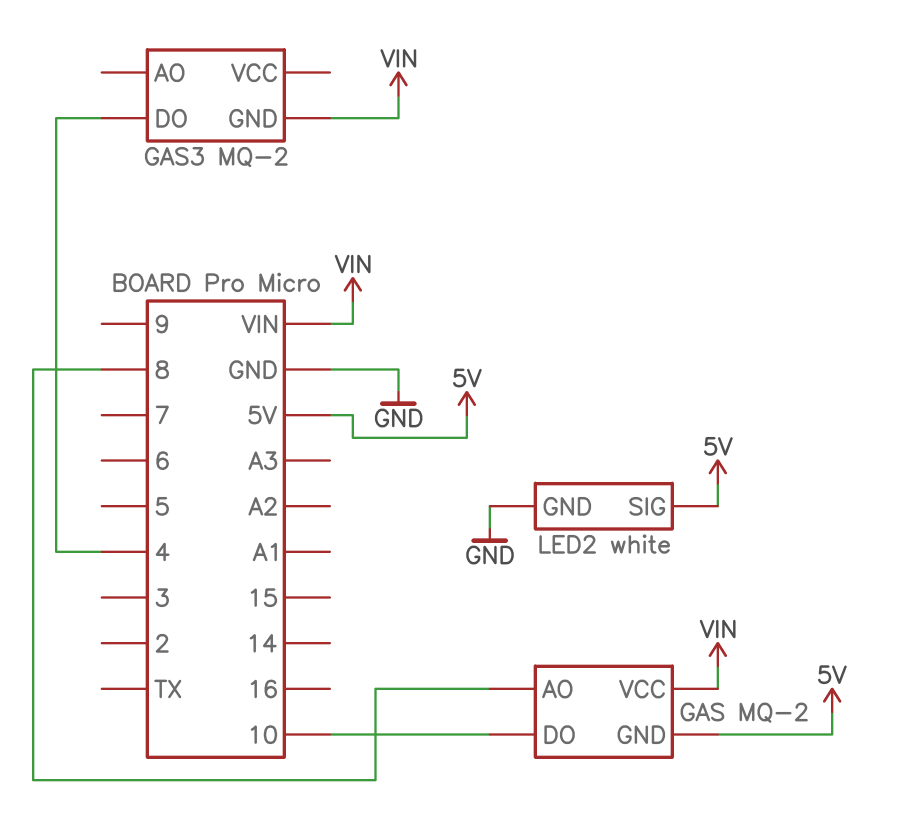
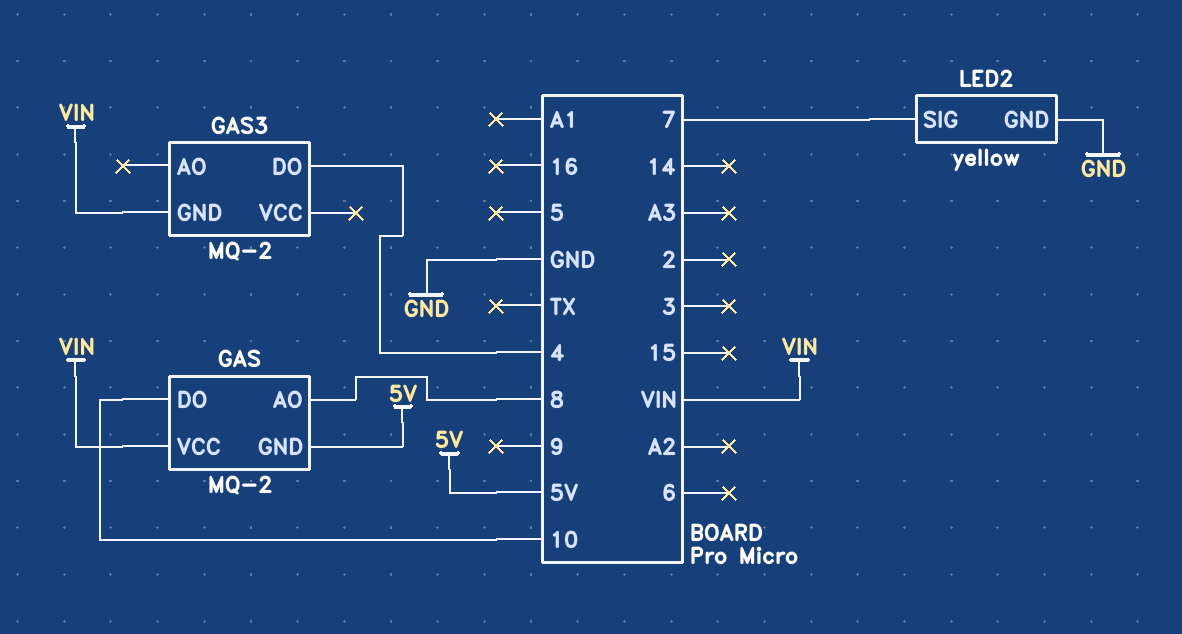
LED2: white -> yellow
LED2 pin SIG: 5V -> 7

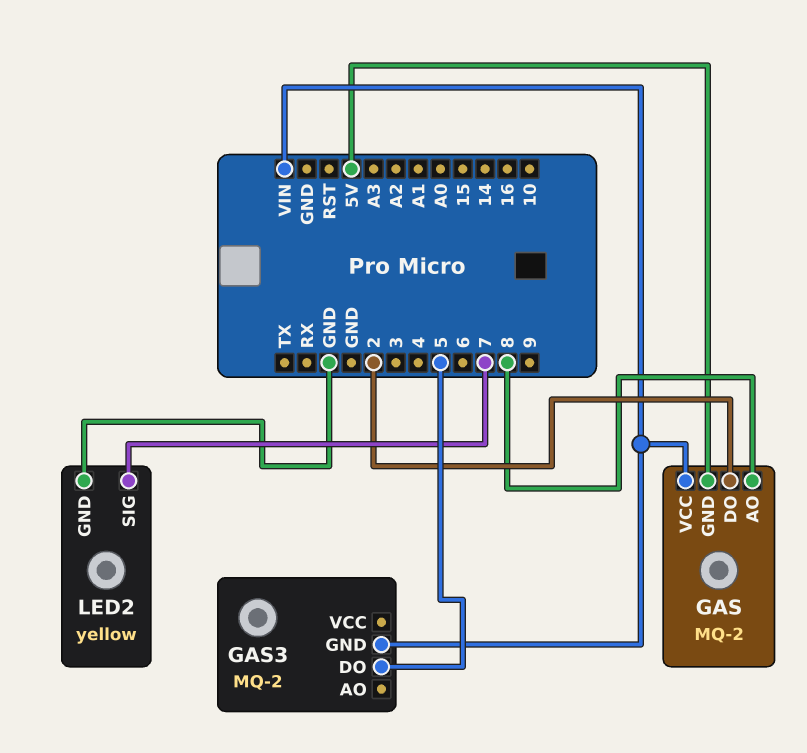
GAS pin DO: 10 -> 2
GAS3 pin DO: 4 -> 5

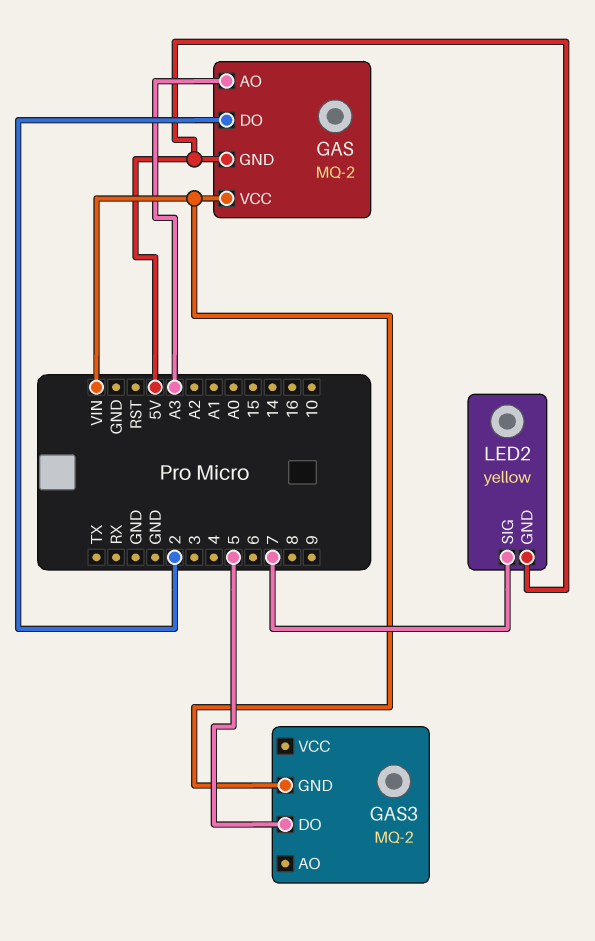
GAS pin AO: 8 -> A3
LED2 pin GND: GND -> 5V

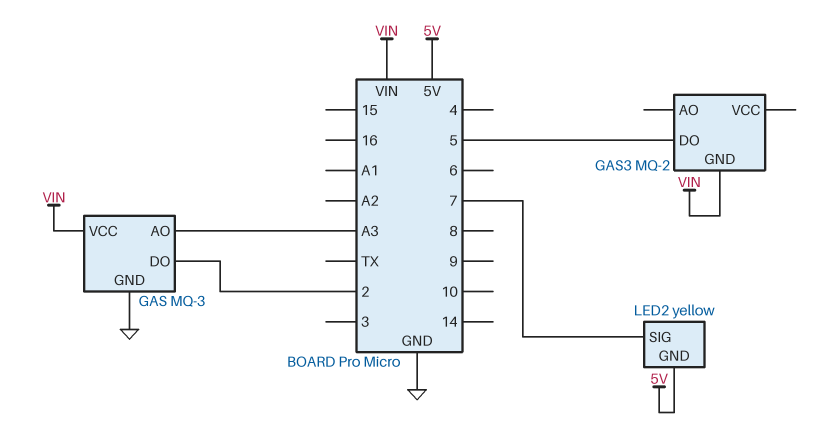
GAS: MQ-2 -> MQ-3
GAS pin GND: 5V -> GND

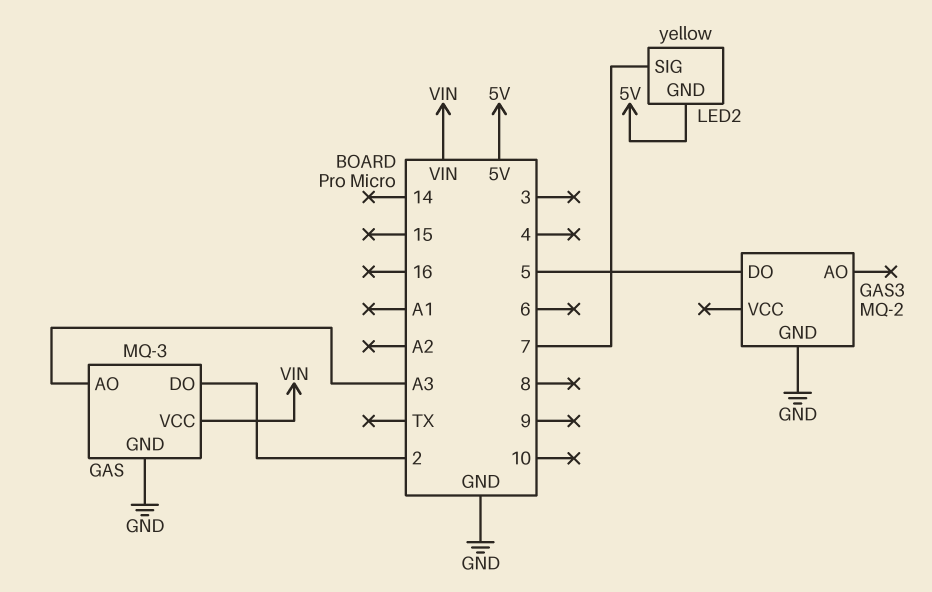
GAS3 pin GND: VIN -> GND

